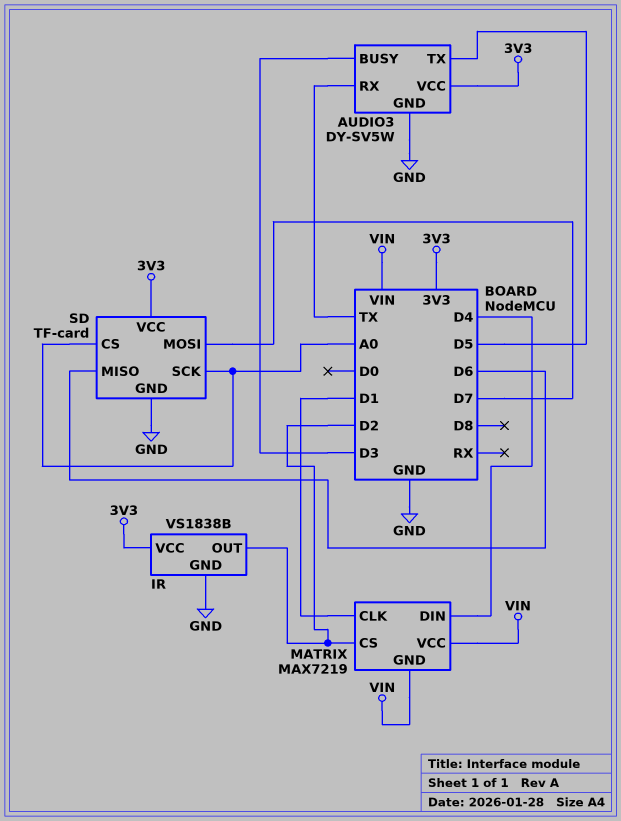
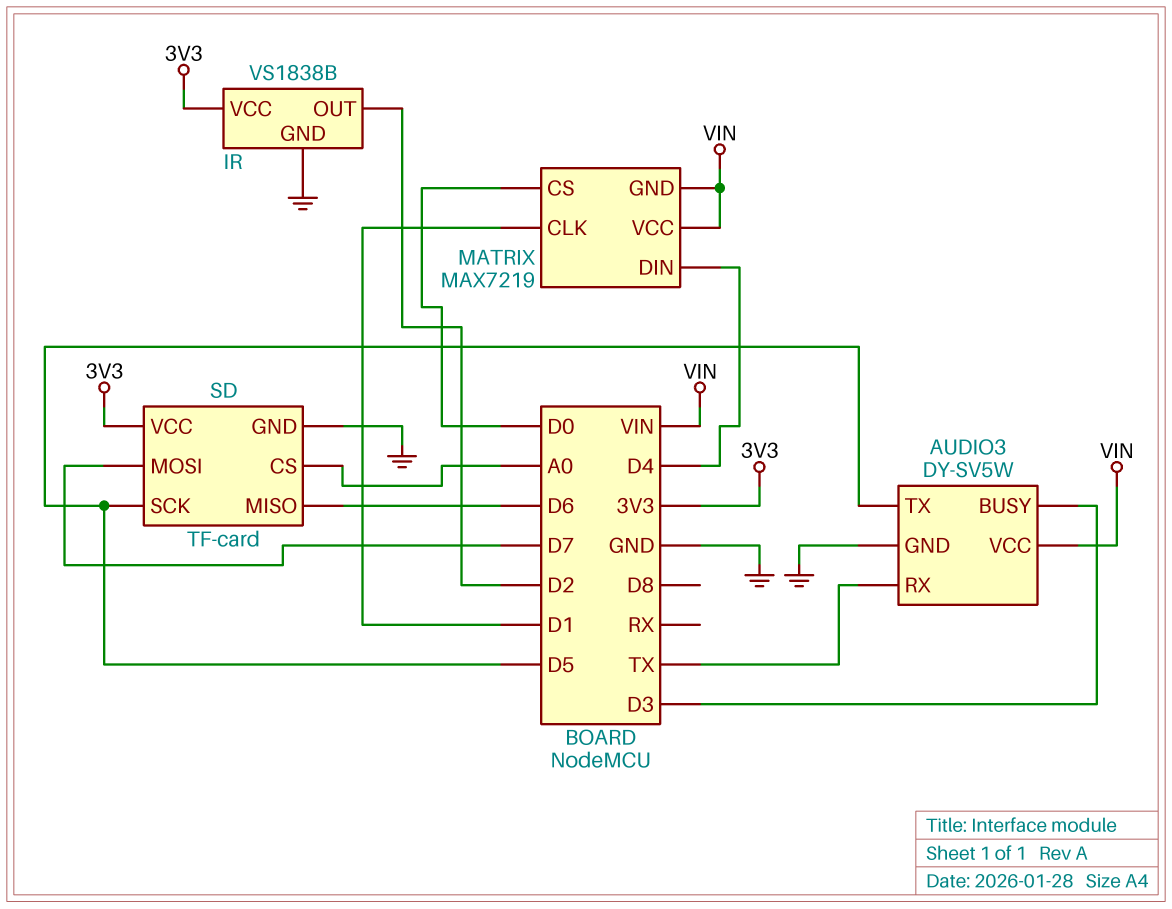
AUDIO3 pin VCC: 3V3 -> VIN
MATRIX pin CS: D2 -> D0
SD pin SCK: A0 -> D5

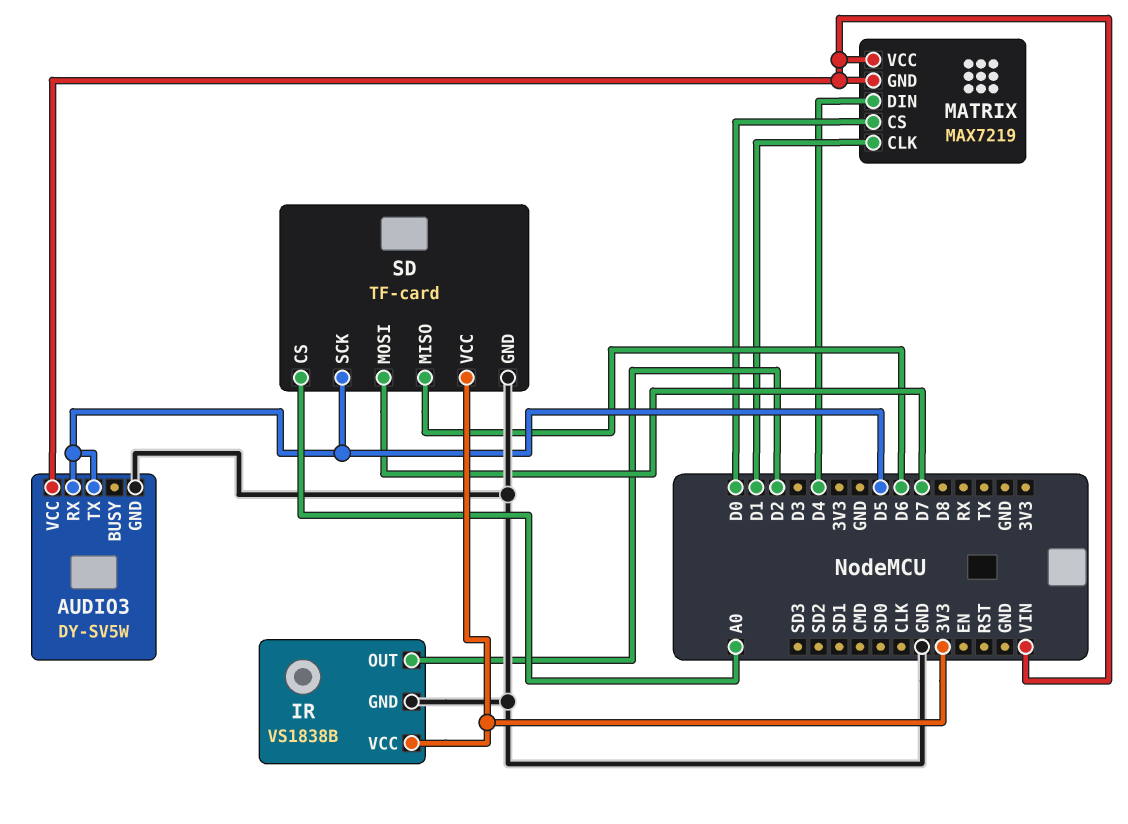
AUDIO3 pin BUSY: D3 -> none
AUDIO3 pin RX: TX -> D5

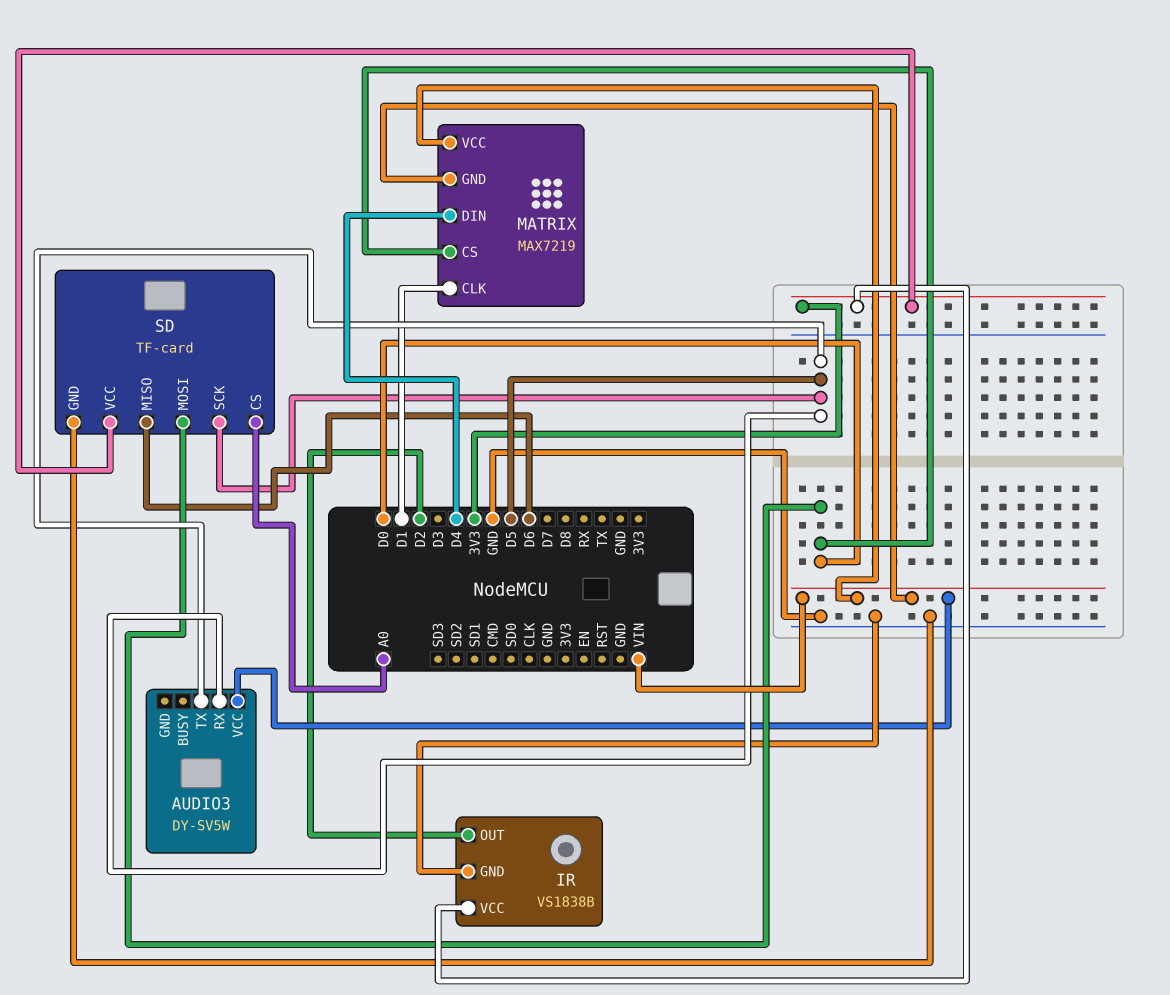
AUDIO3 pin GND: GND -> none
SD pin MOSI: D7 -> D0

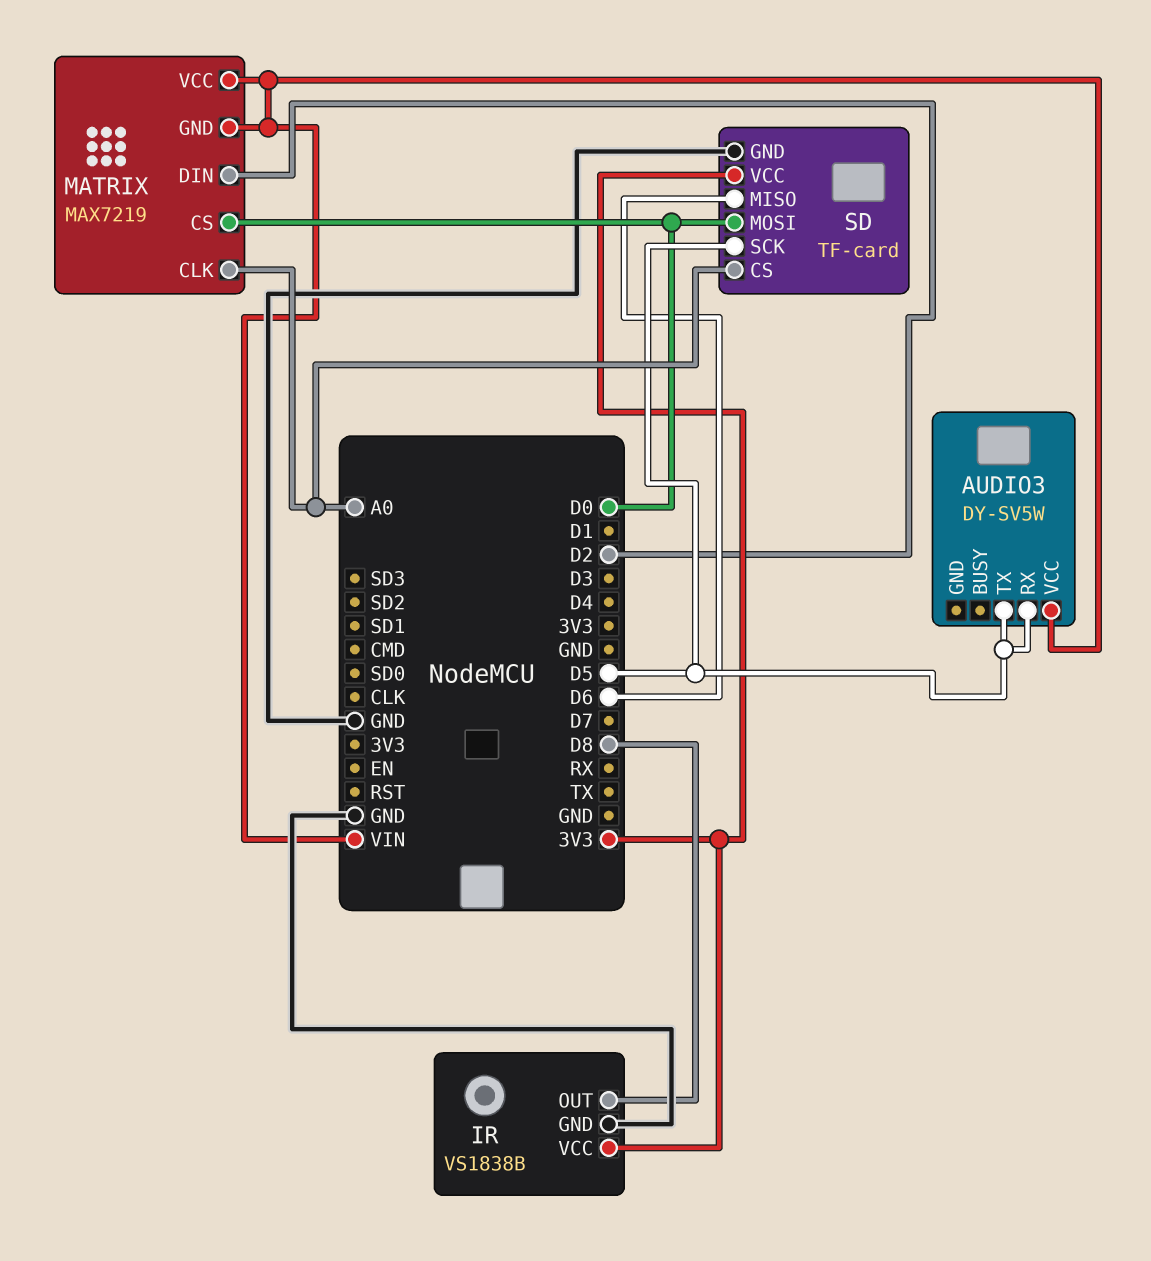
IR pin OUT: D2 -> D8
MATRIX pin CLK: D1 -> A0
MATRIX pin DIN: D4 -> D2

